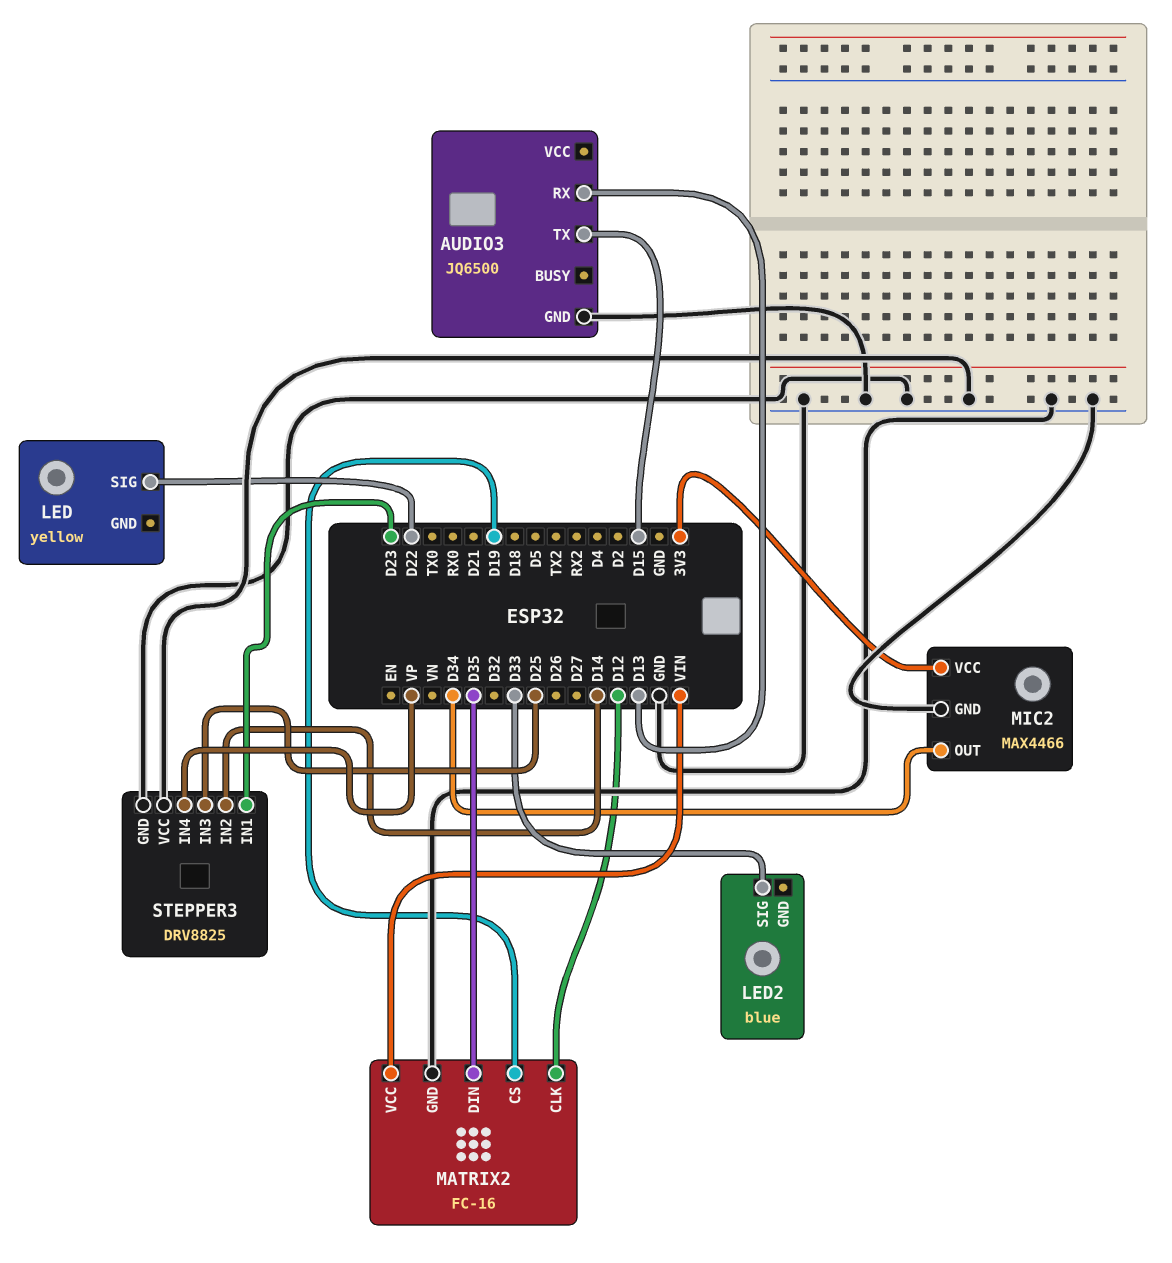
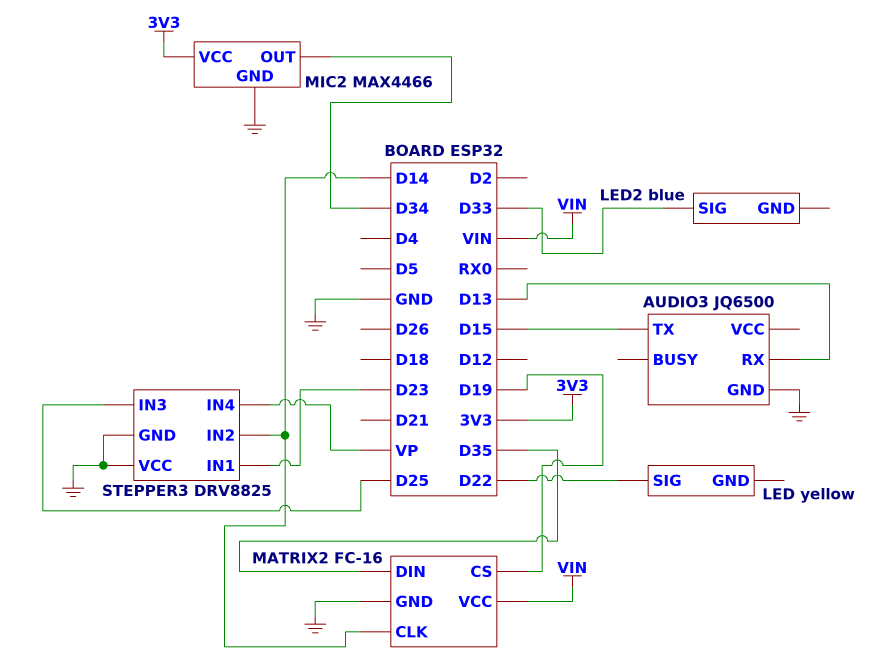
MATRIX2 pin CLK: D12 -> D14

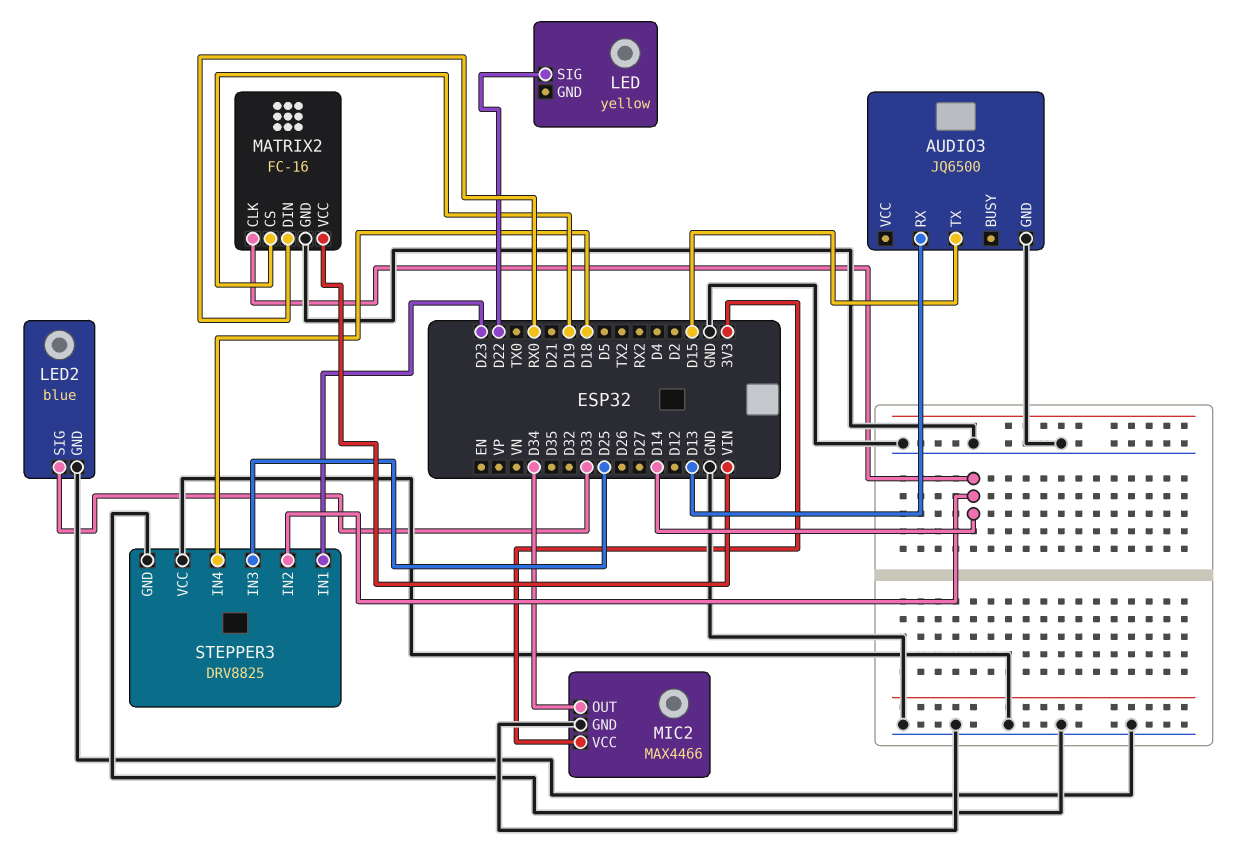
LED2 pin GND: none -> GND
MATRIX2 pin DIN: D35 -> RX0
STEPPER3 pin IN4: VP -> D18

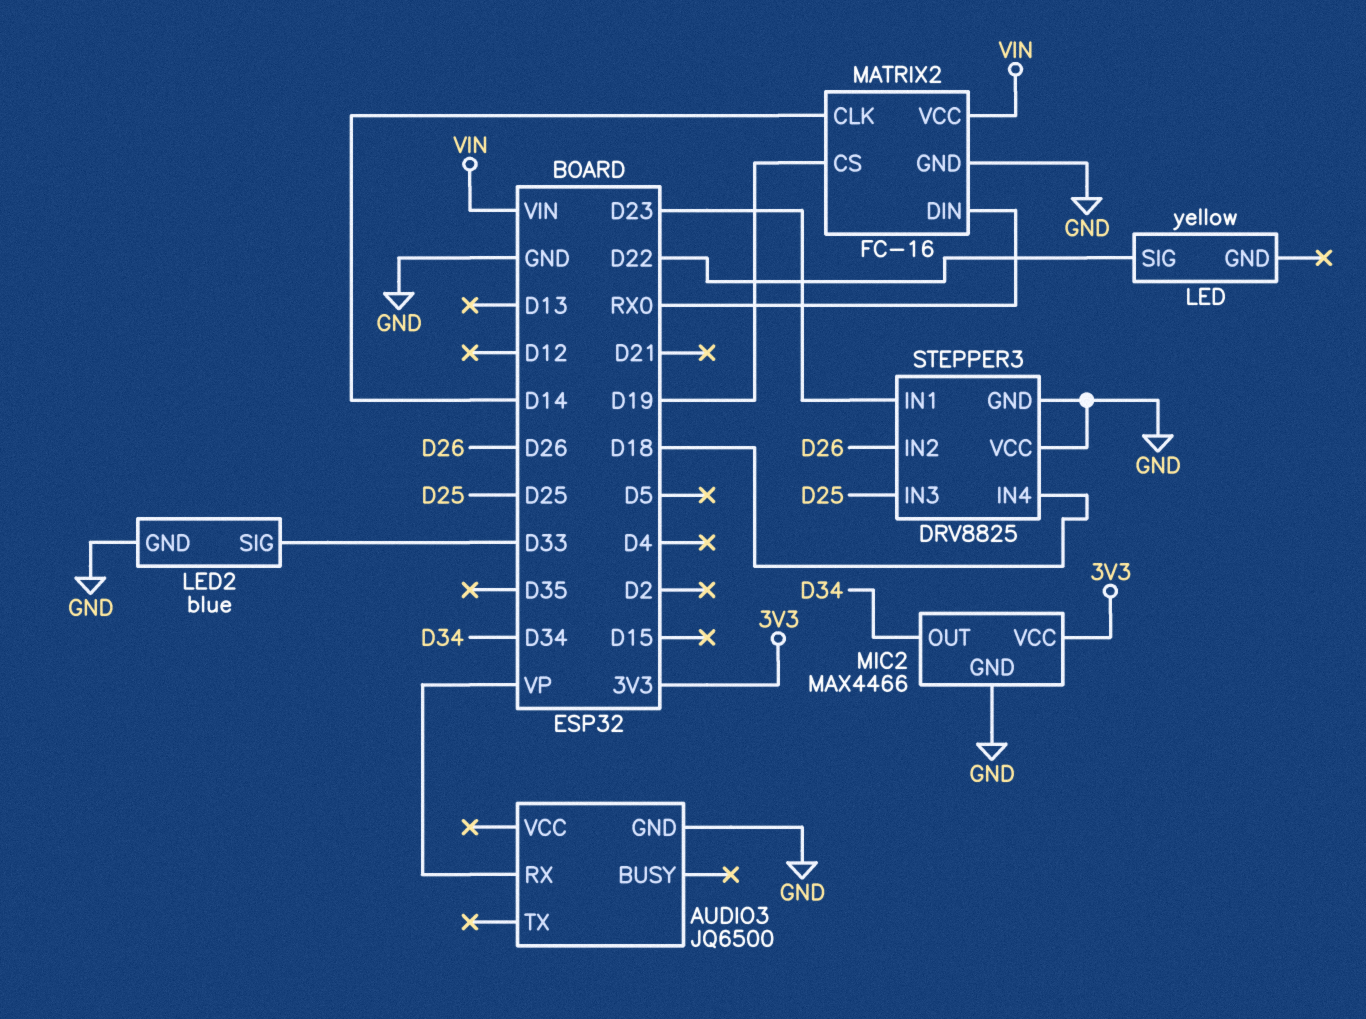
AUDIO3 pin RX: D13 -> VP
AUDIO3 pin TX: D15 -> none
STEPPER3 pin IN2: D14 -> D26

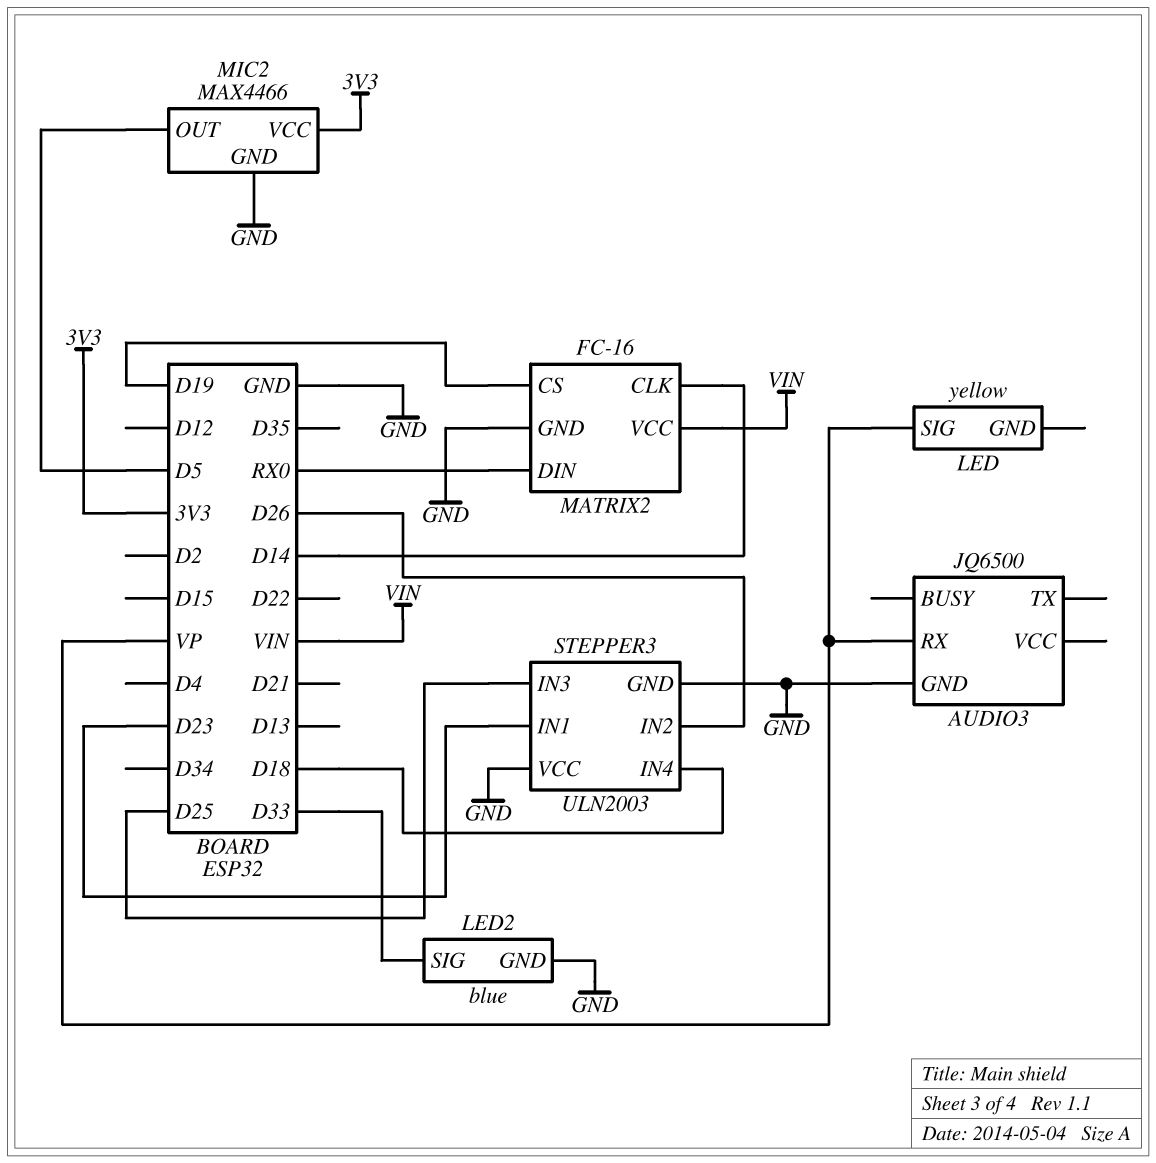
LED pin SIG: D22 -> VP
MIC2 pin OUT: D34 -> D5
STEPPER3: DRV8825 -> ULN2003

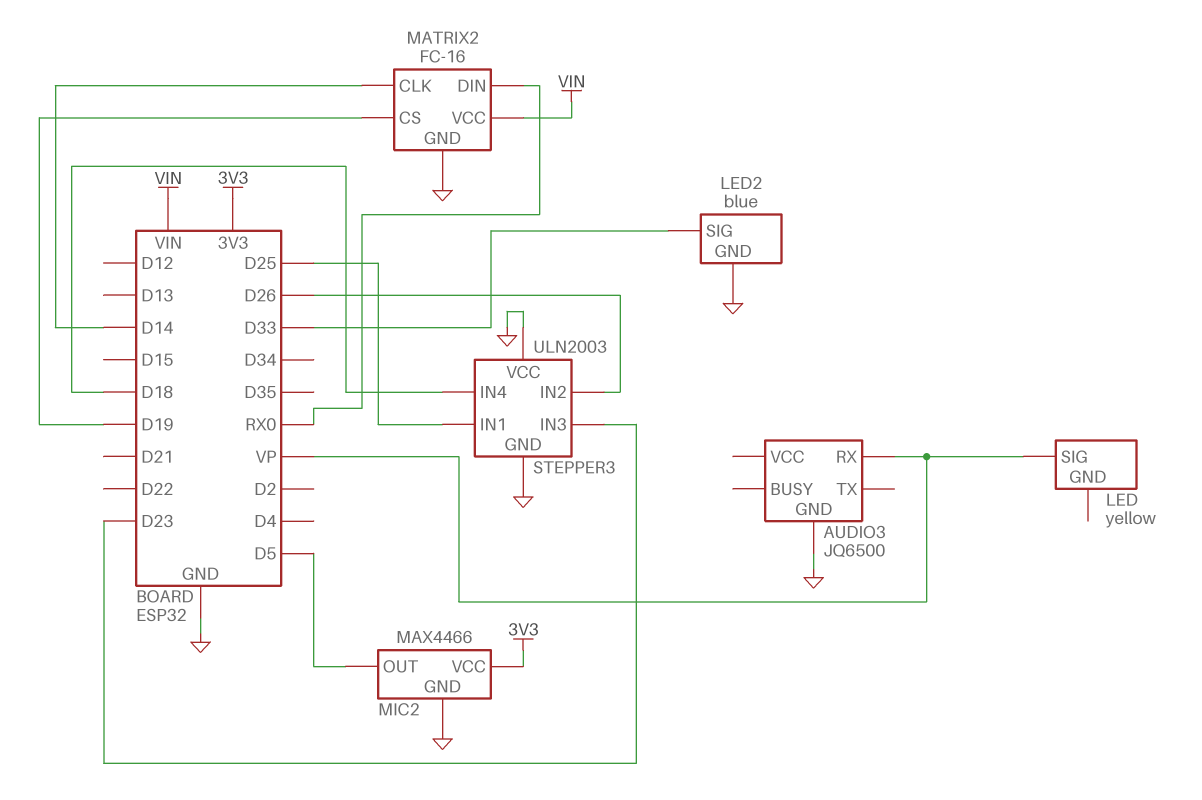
STEPPER3 pin IN1: D23 -> D25
STEPPER3 pin IN3: D25 -> D23

